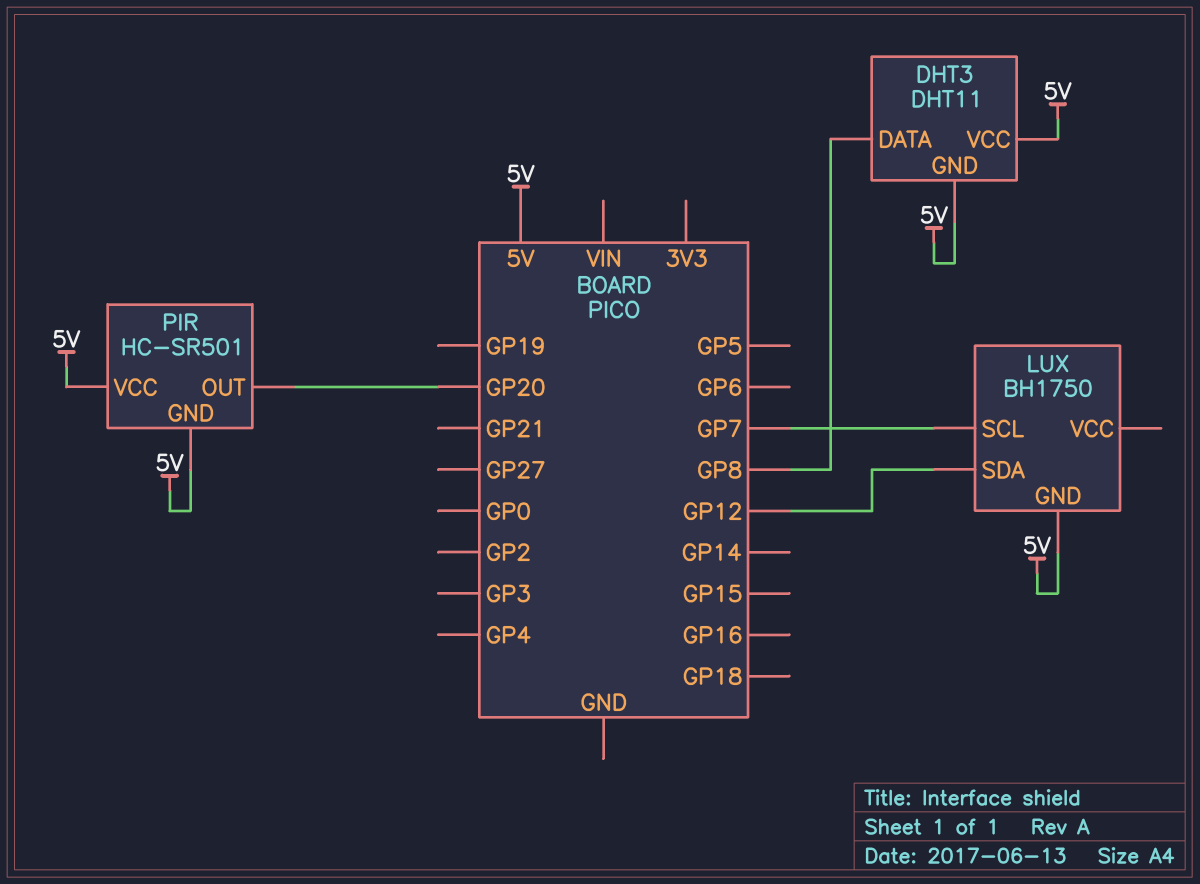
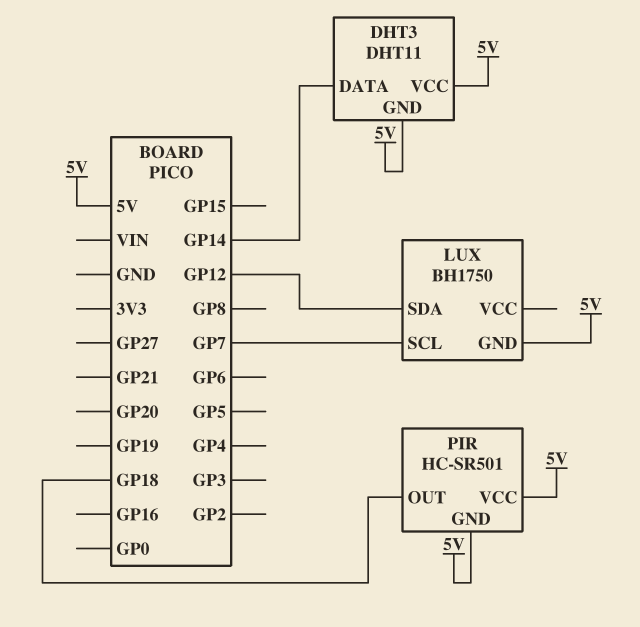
DHT3 pin DATA: GP8 -> GP14
PIR pin OUT: GP20 -> GP18

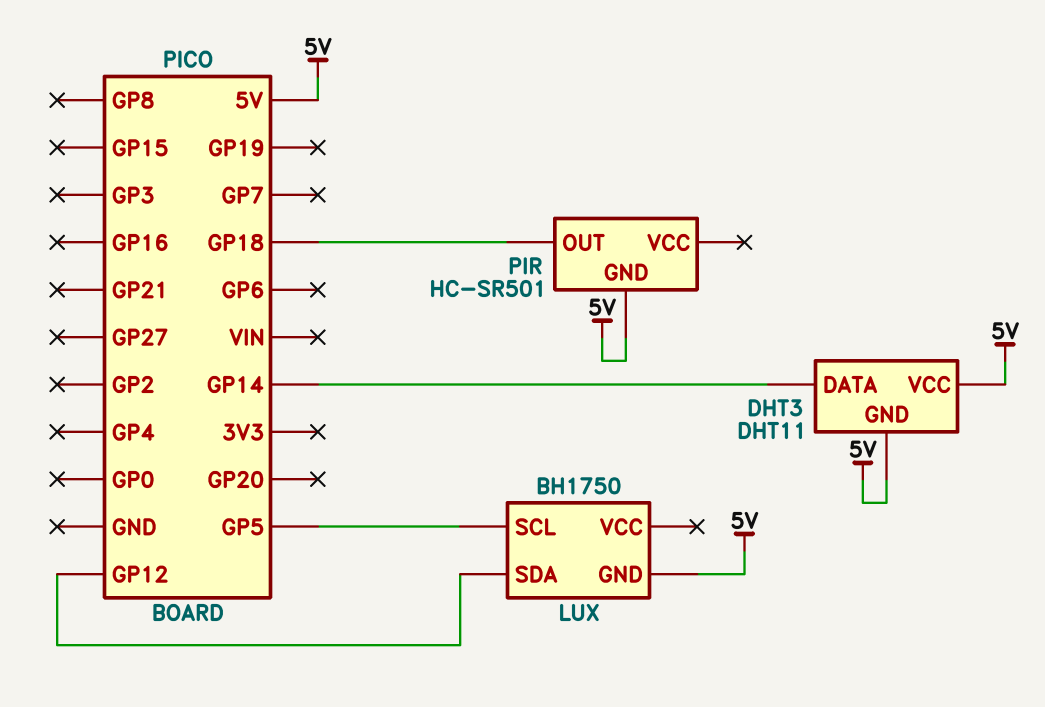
LUX pin SCL: GP7 -> GP5
PIR pin VCC: 5V -> none

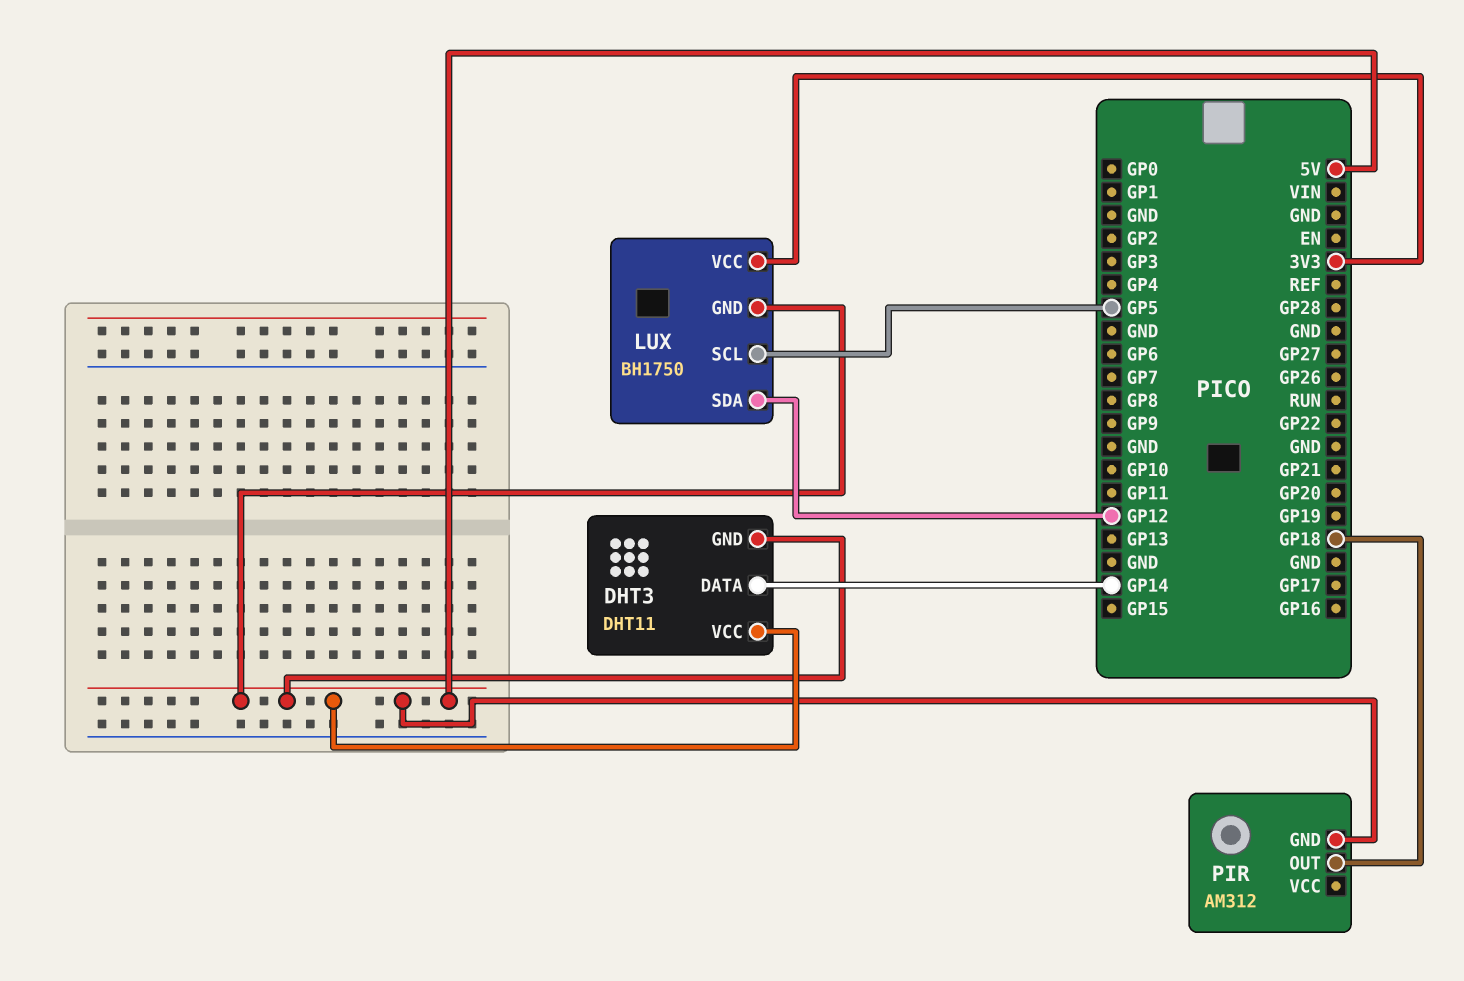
LUX pin VCC: none -> 3V3
PIR: HC-SR501 -> AM312

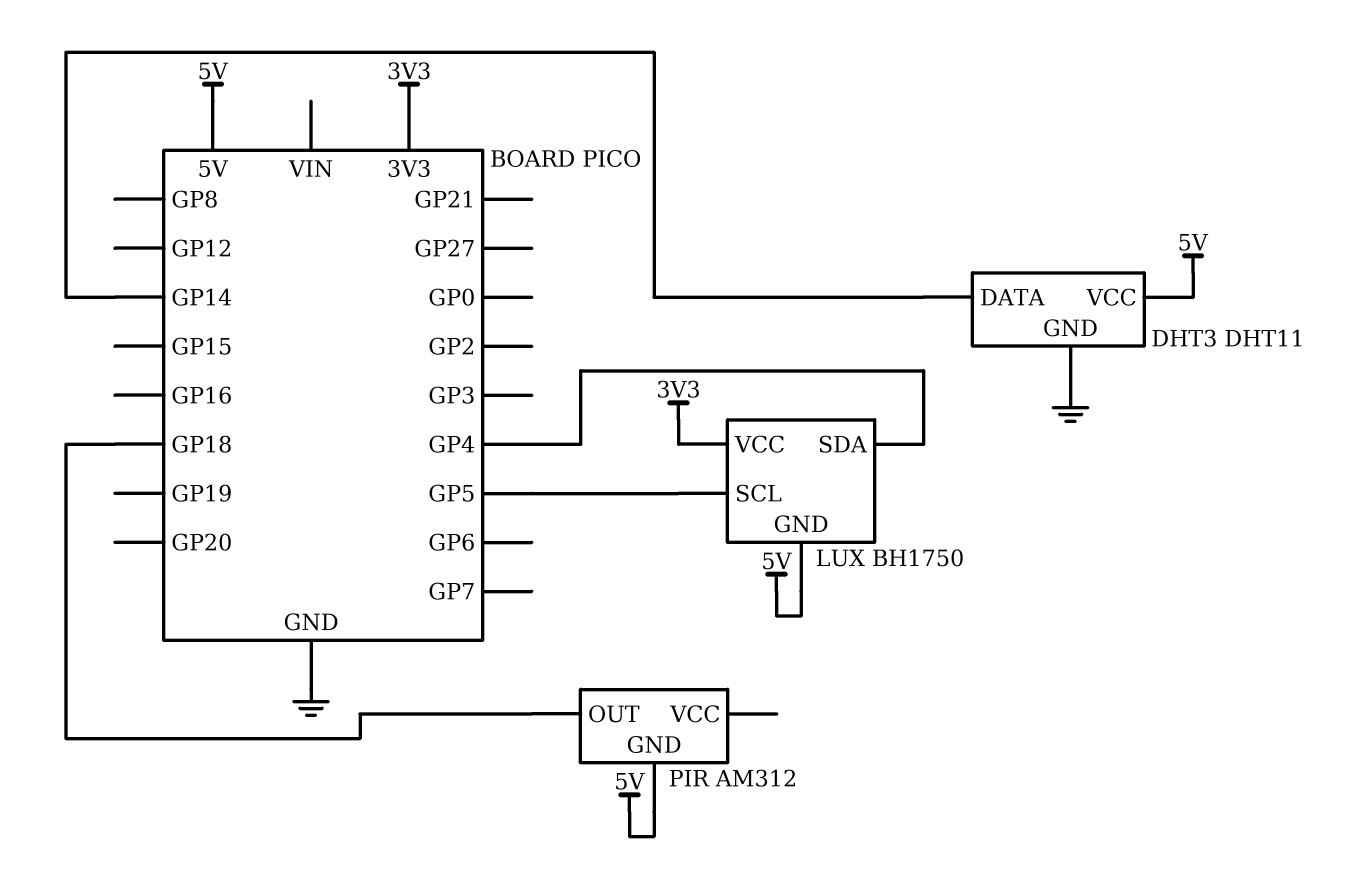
DHT3 pin GND: 5V -> GND
LUX pin SDA: GP12 -> GP4

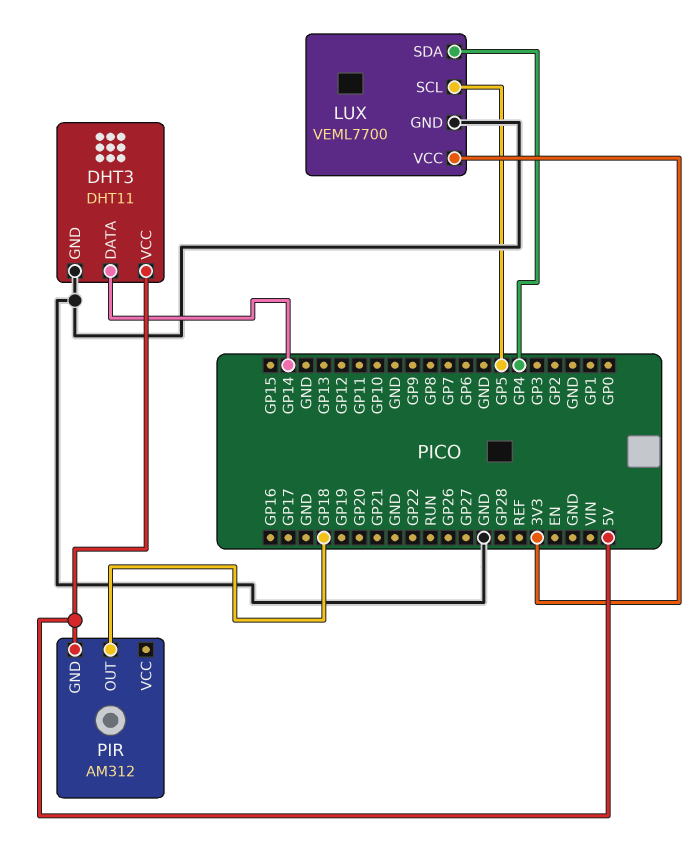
LUX: BH1750 -> VEML7700
LUX pin GND: 5V -> GND

